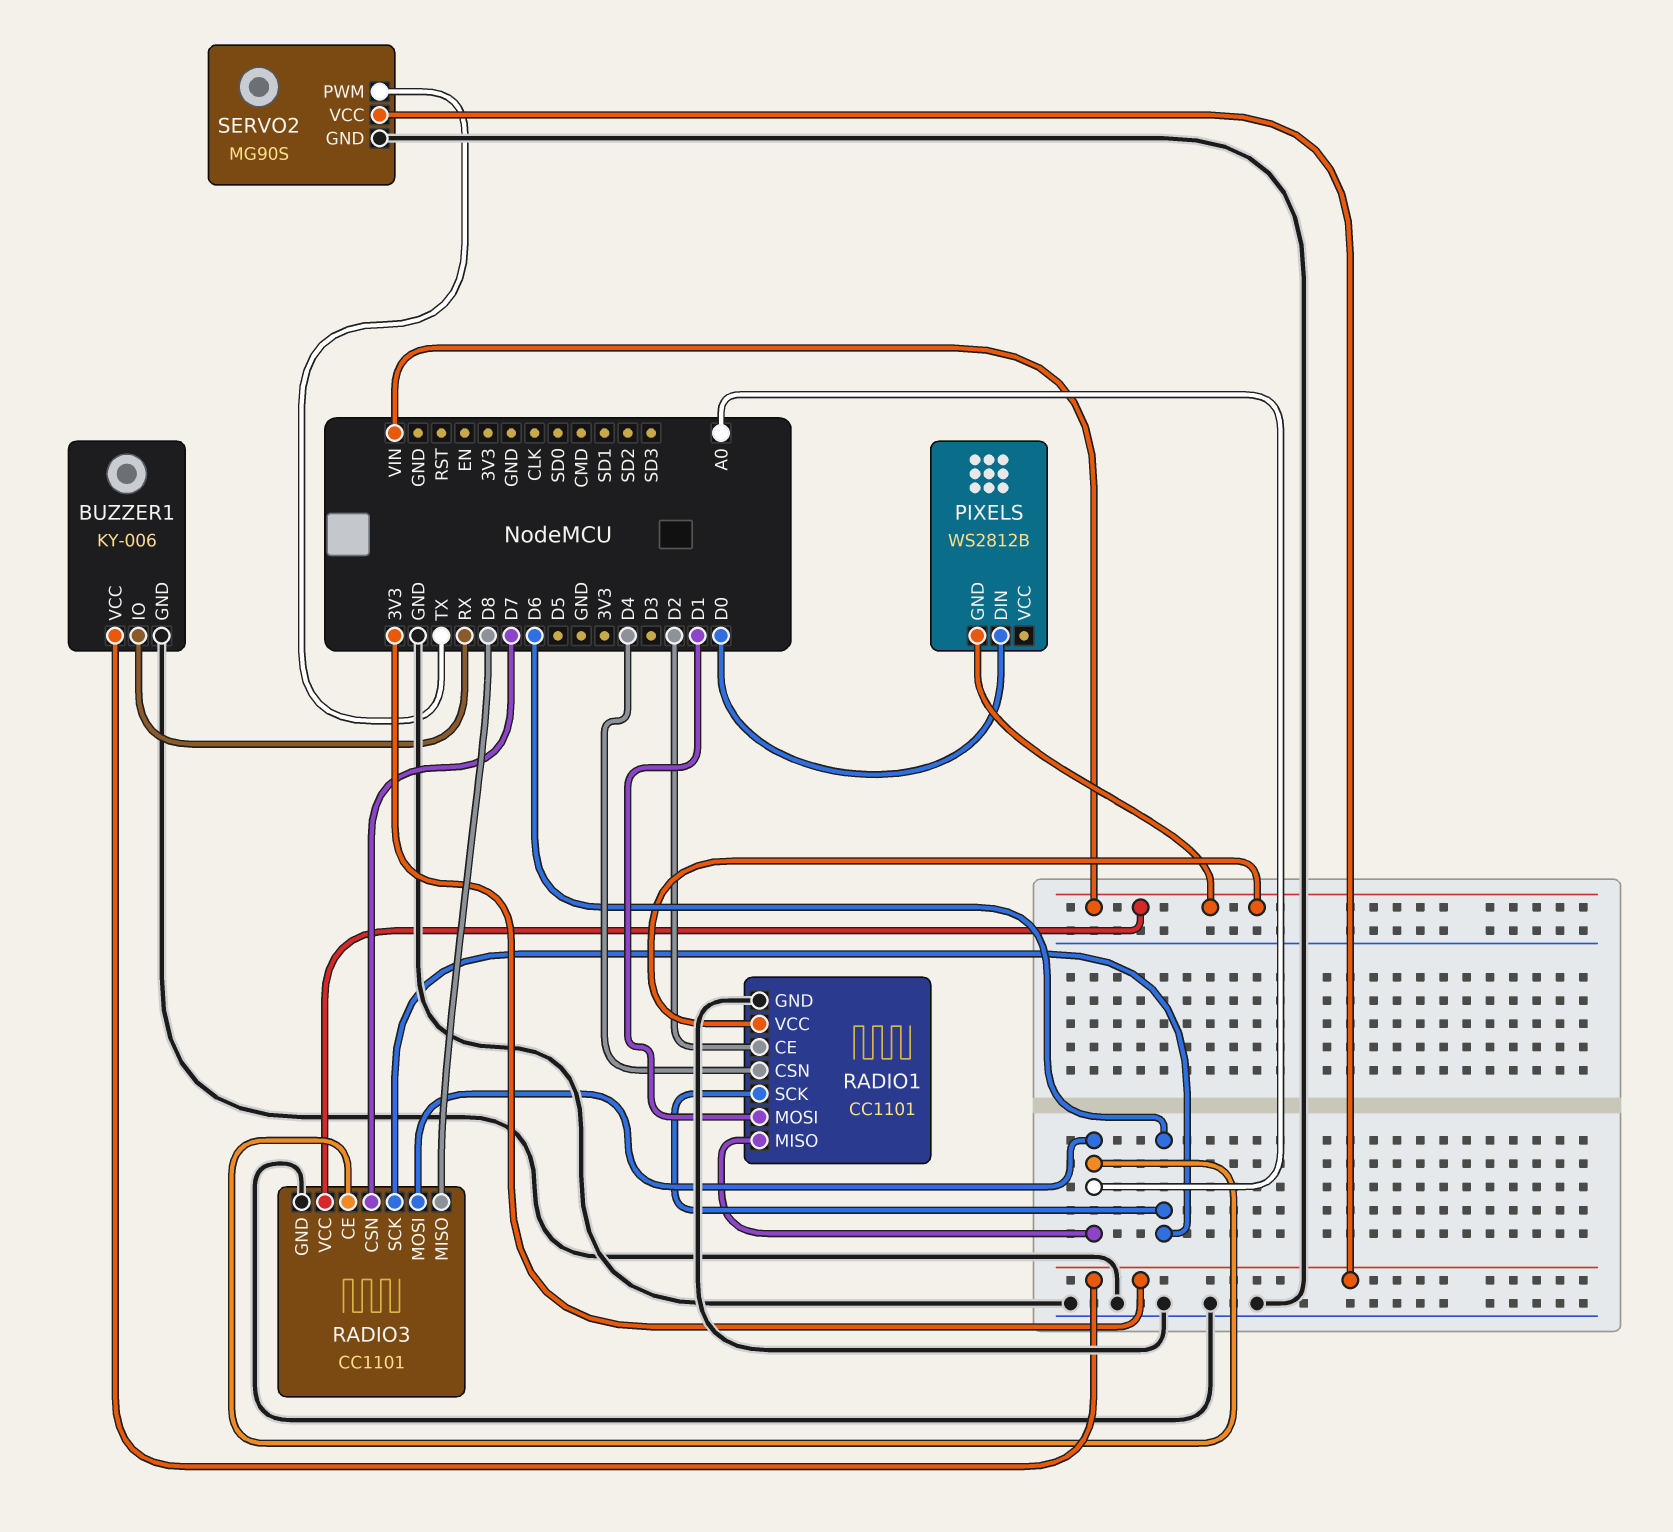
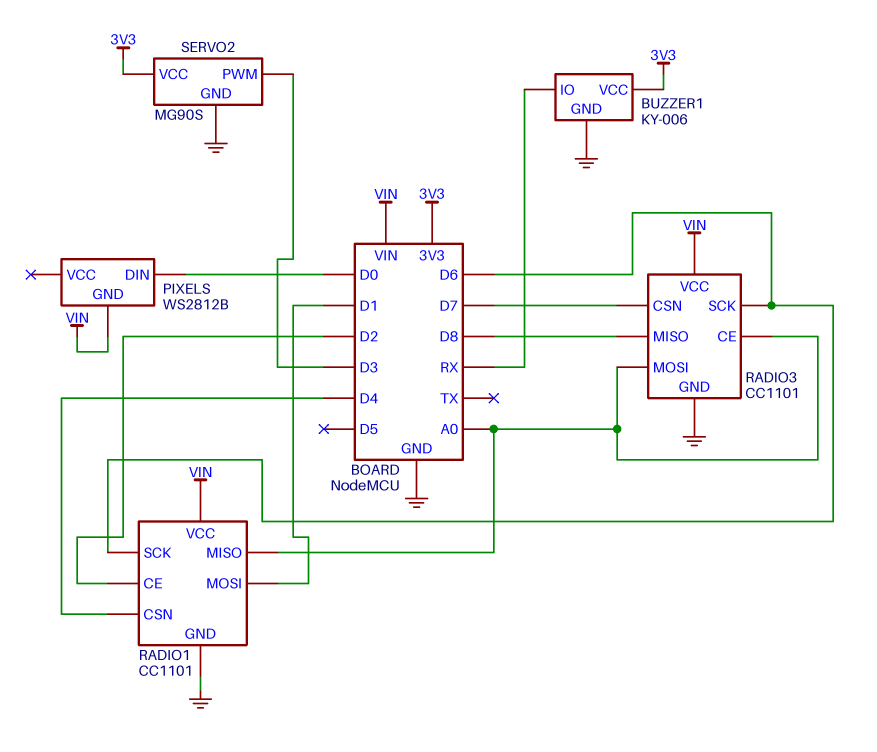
SERVO2 pin PWM: TX -> D3

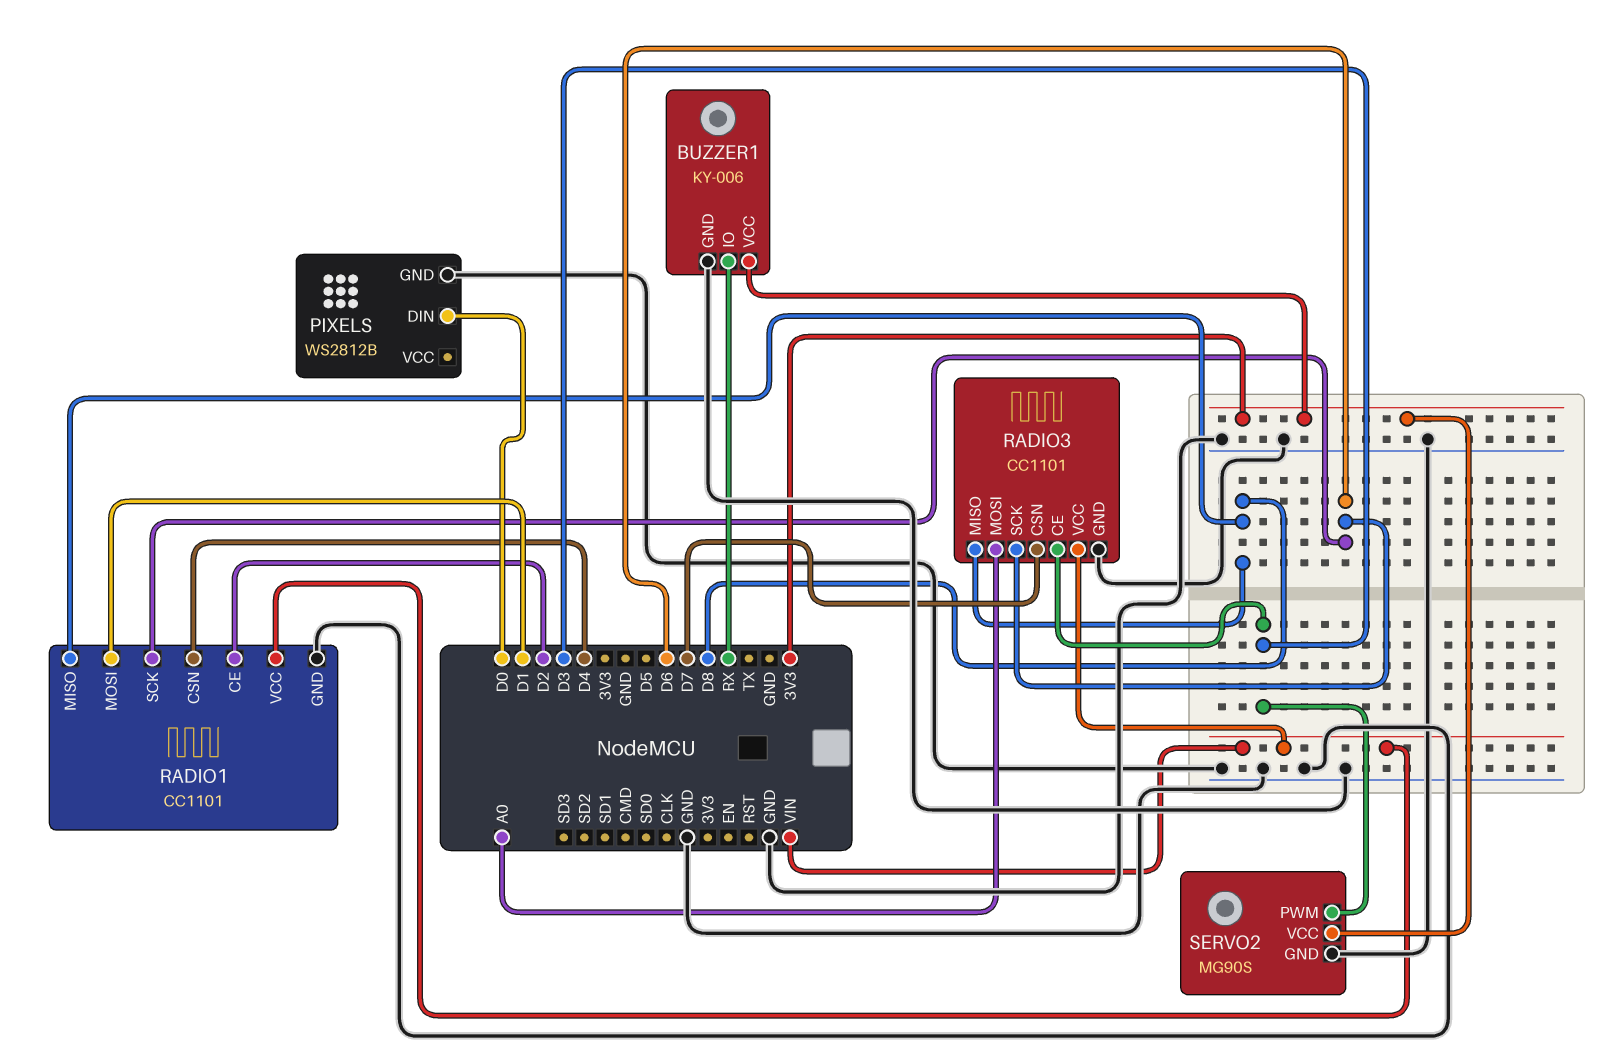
PIXELS pin GND: VIN -> GND
RADIO1 pin MISO: A0 -> D8
RADIO3 pin CE: A0 -> D3

